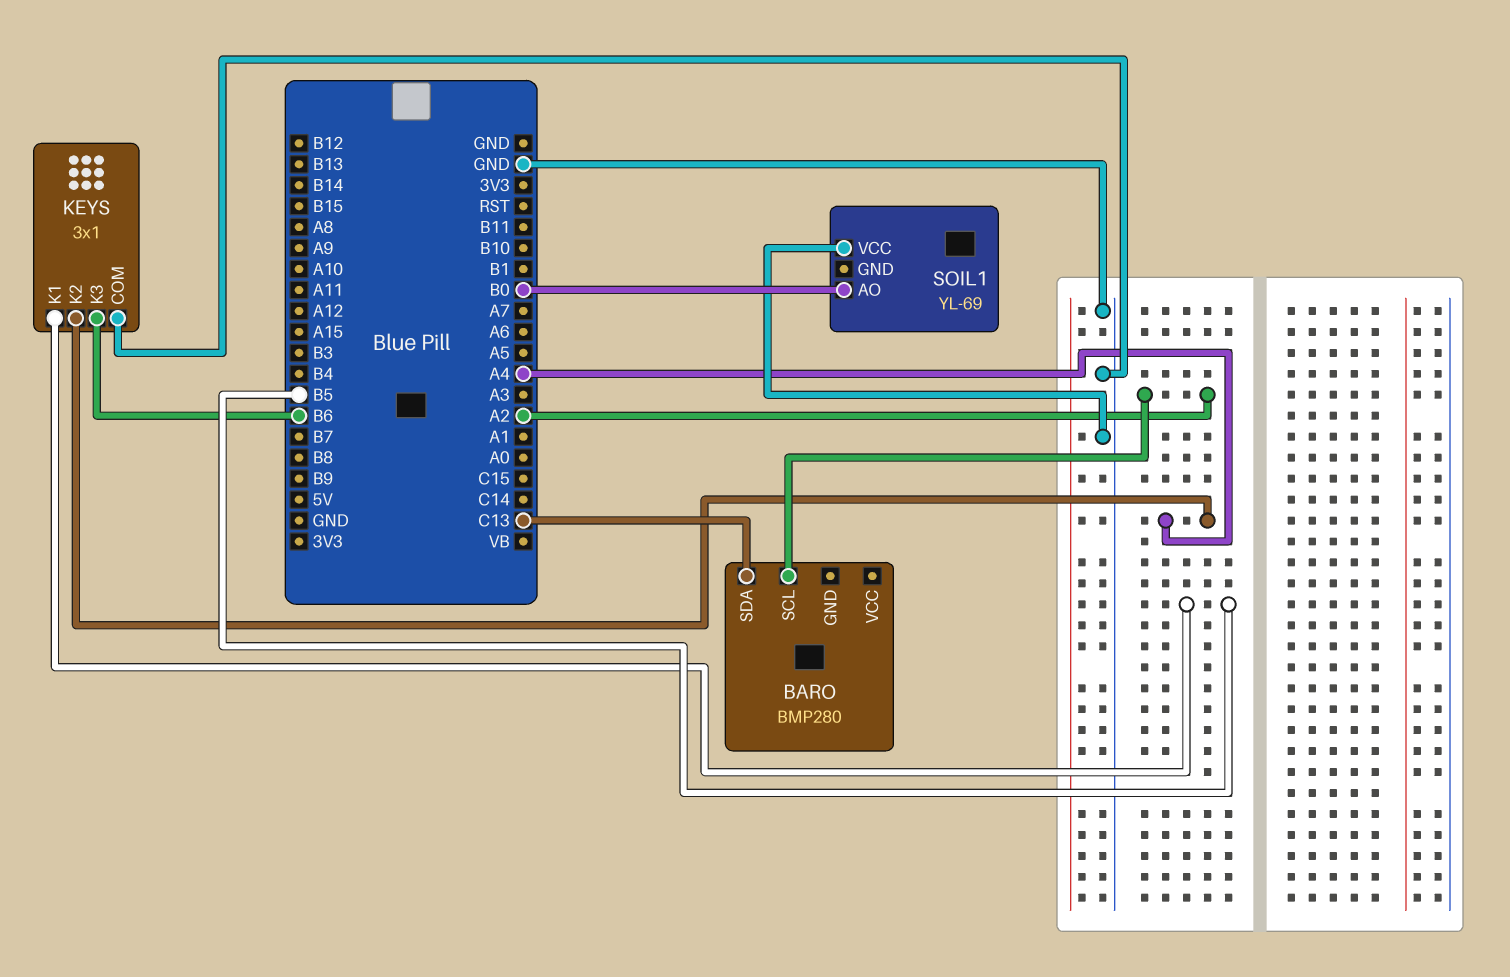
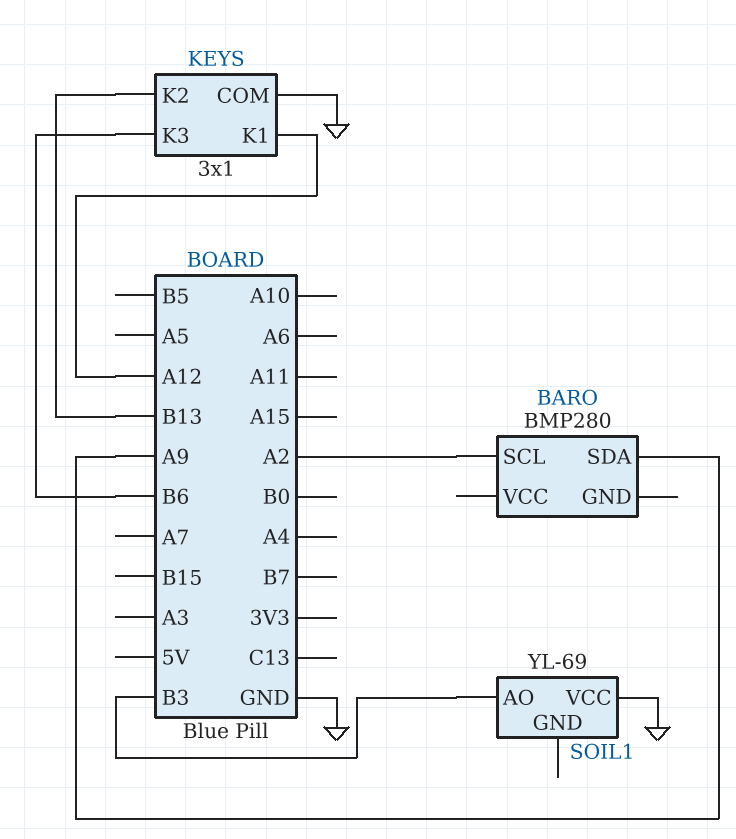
BARO pin SDA: C13 -> A9
KEYS pin K1: B5 -> A12
KEYS pin K2: A4 -> B13
SOIL1 pin AO: B0 -> B3

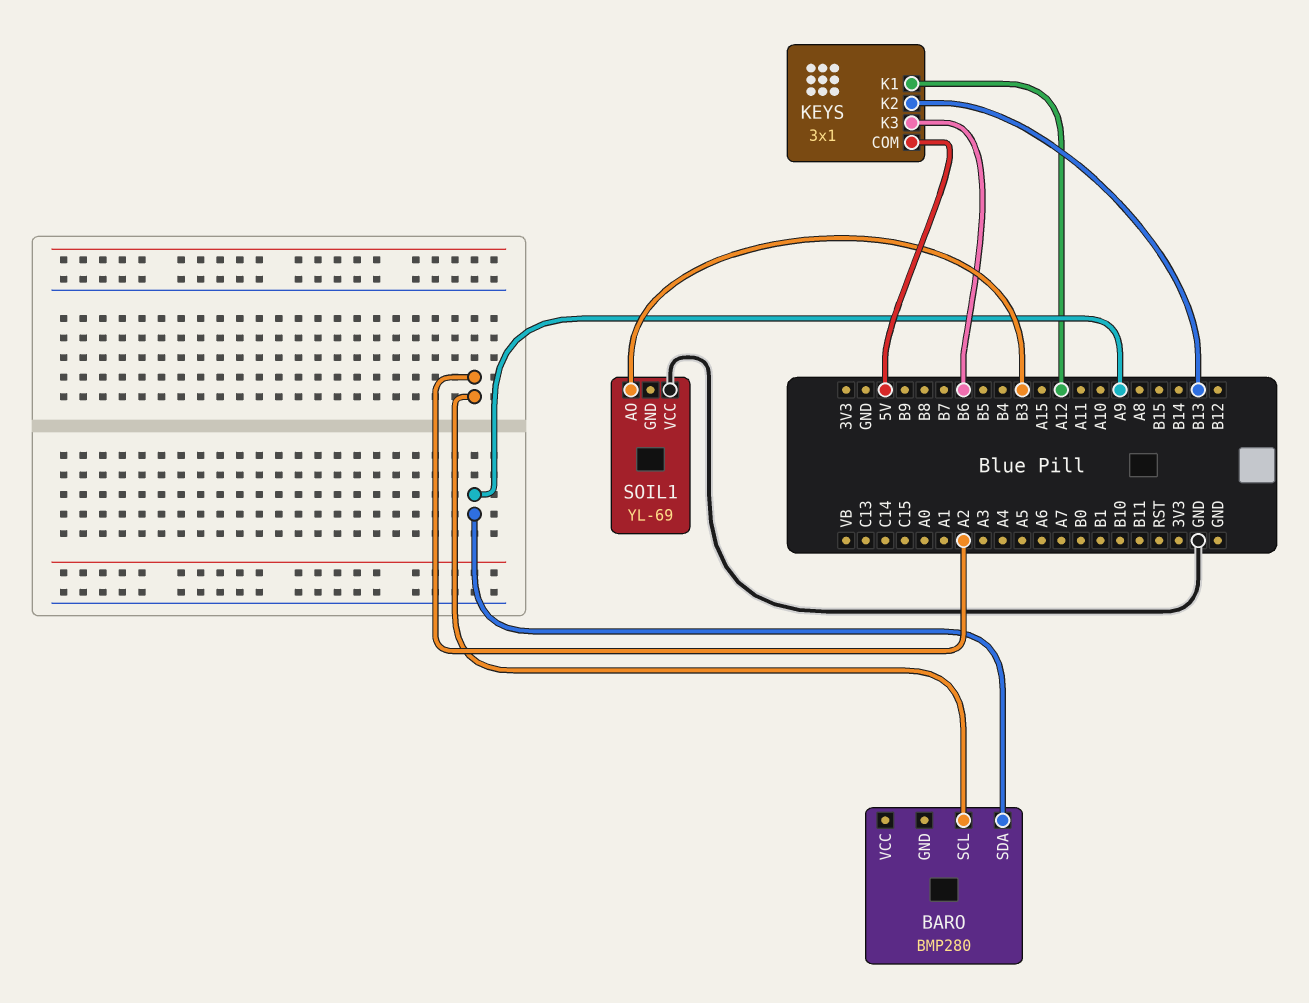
KEYS pin COM: GND -> 5V

